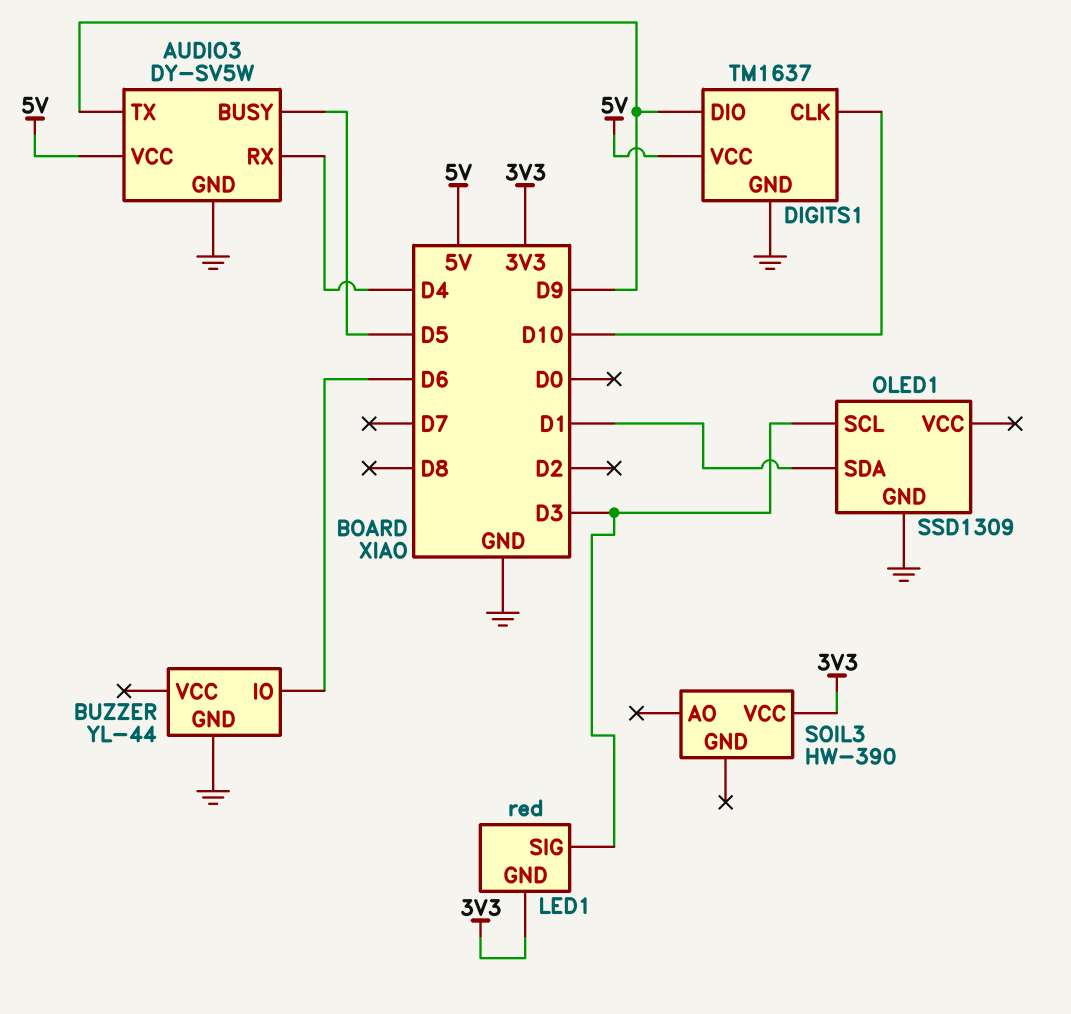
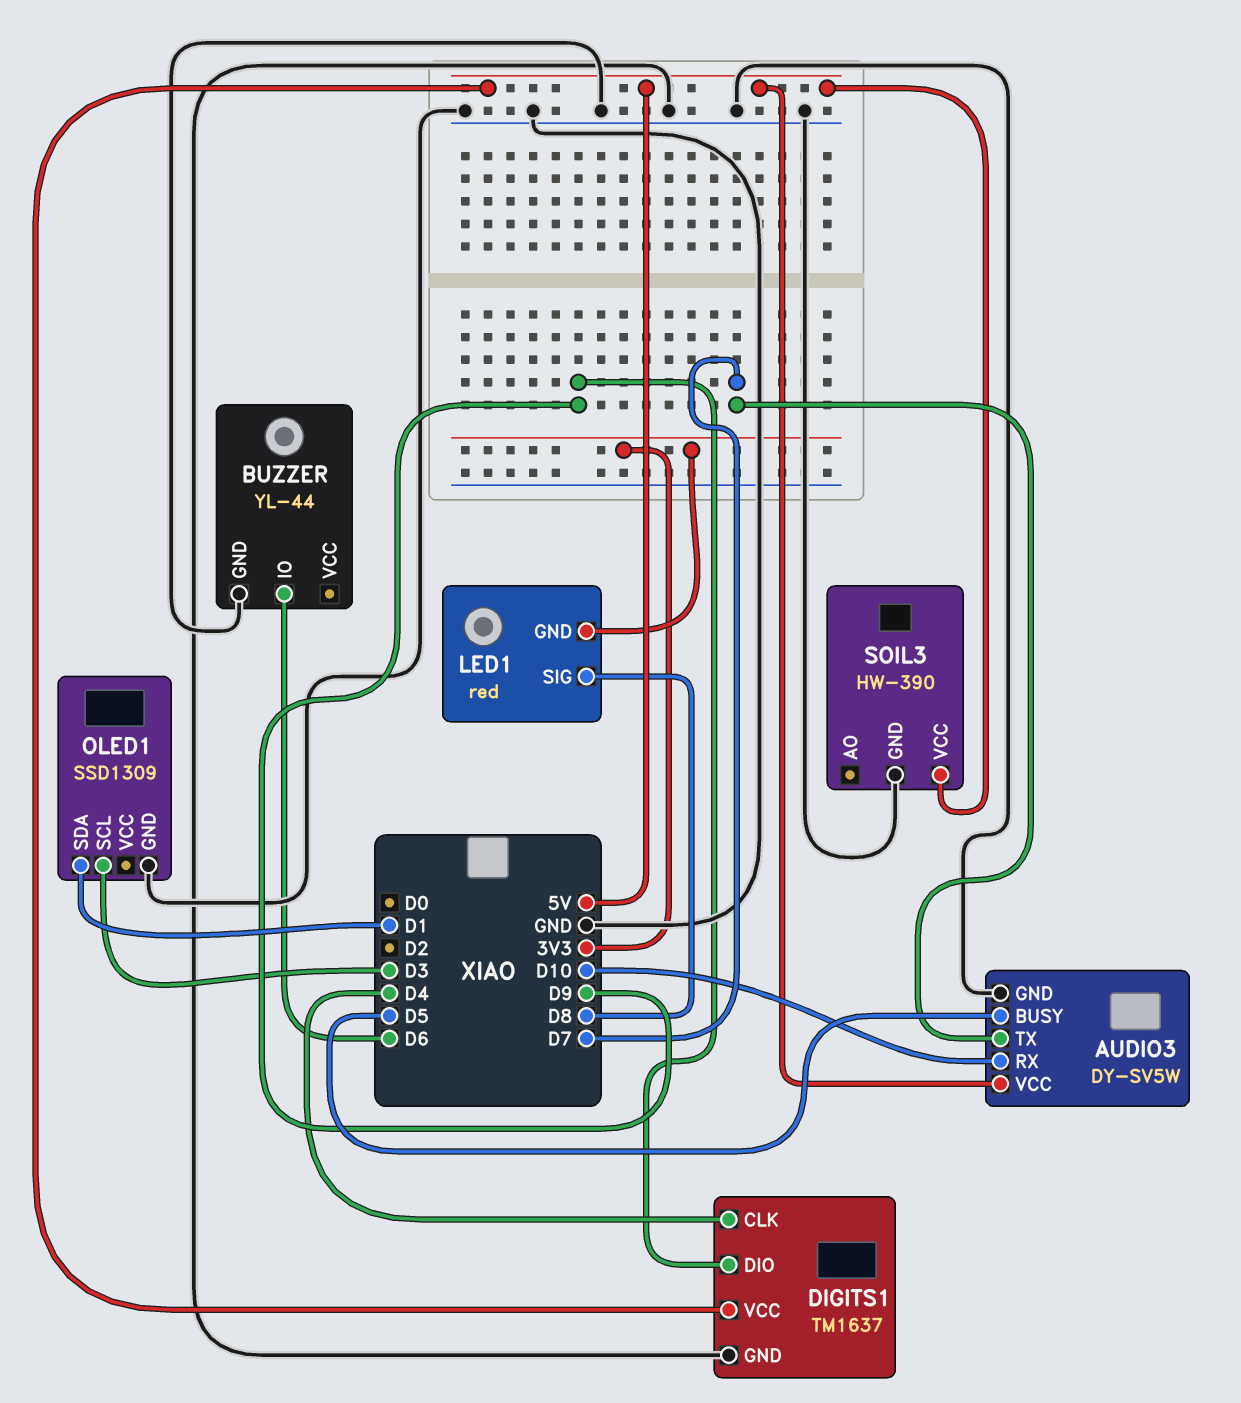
AUDIO3 pin RX: D4 -> D10
AUDIO3 pin TX: D9 -> D7
DIGITS1 pin CLK: D10 -> D4
LED1 pin SIG: D3 -> D8
SOIL3 pin GND: none -> GND
SOIL3 pin VCC: 3V3 -> 5V

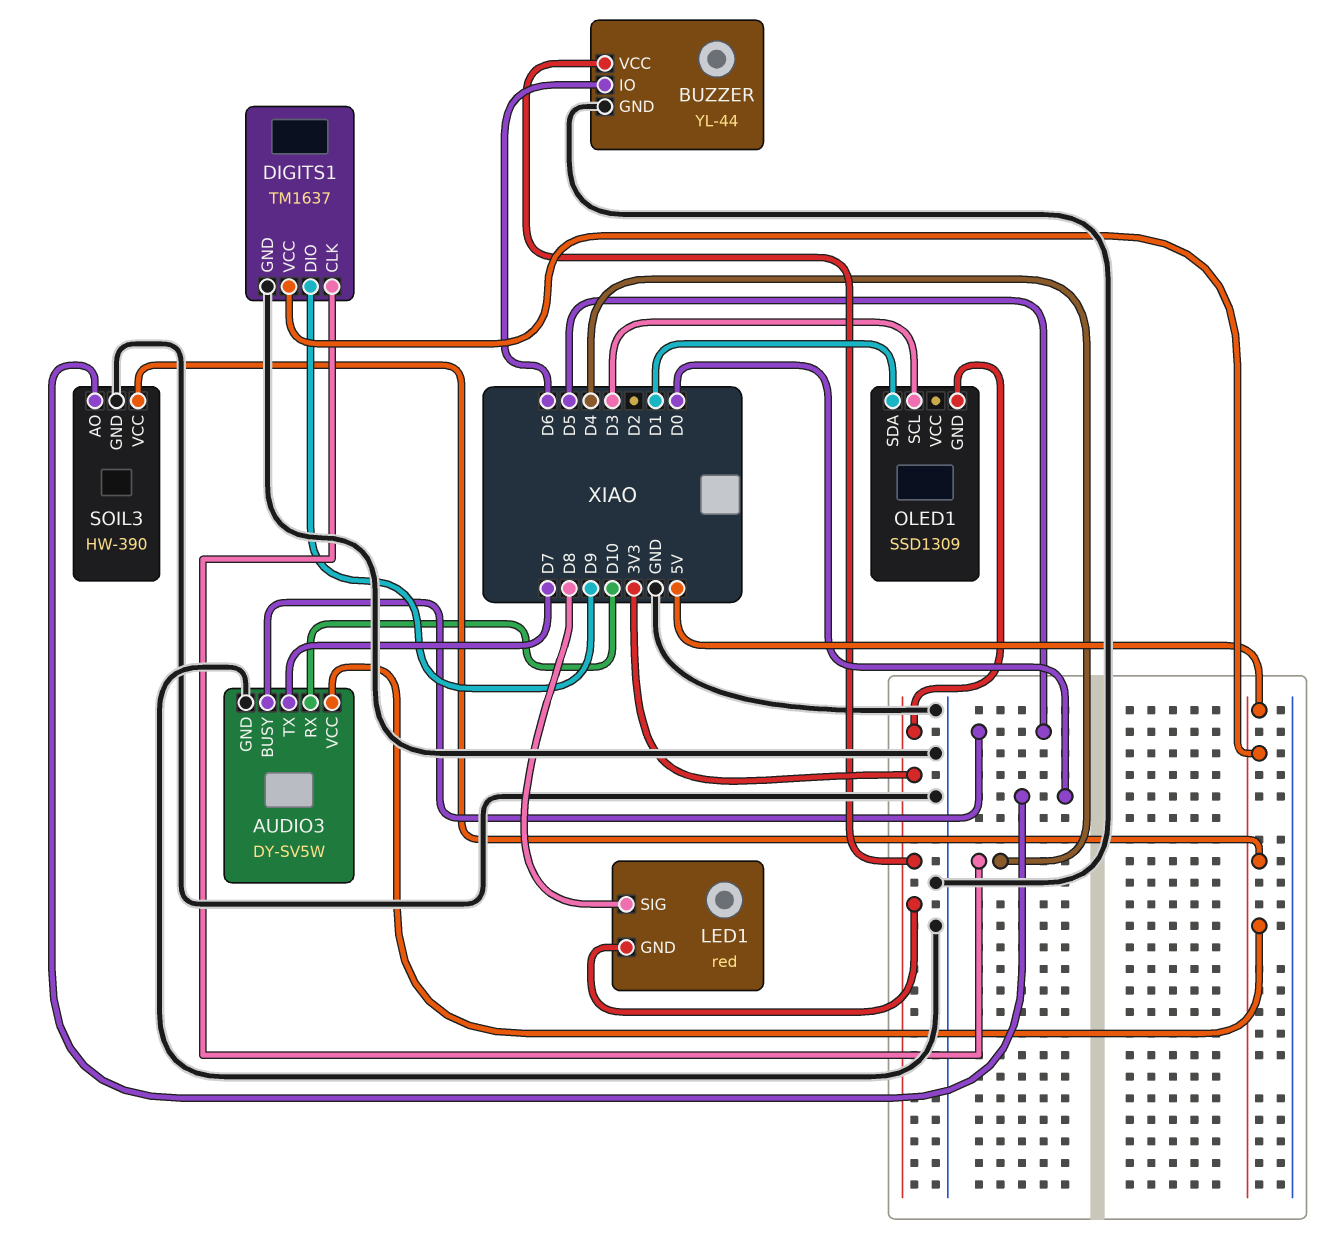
BUZZER pin VCC: none -> 3V3
OLED1 pin GND: GND -> 3V3
SOIL3 pin AO: none -> D0

